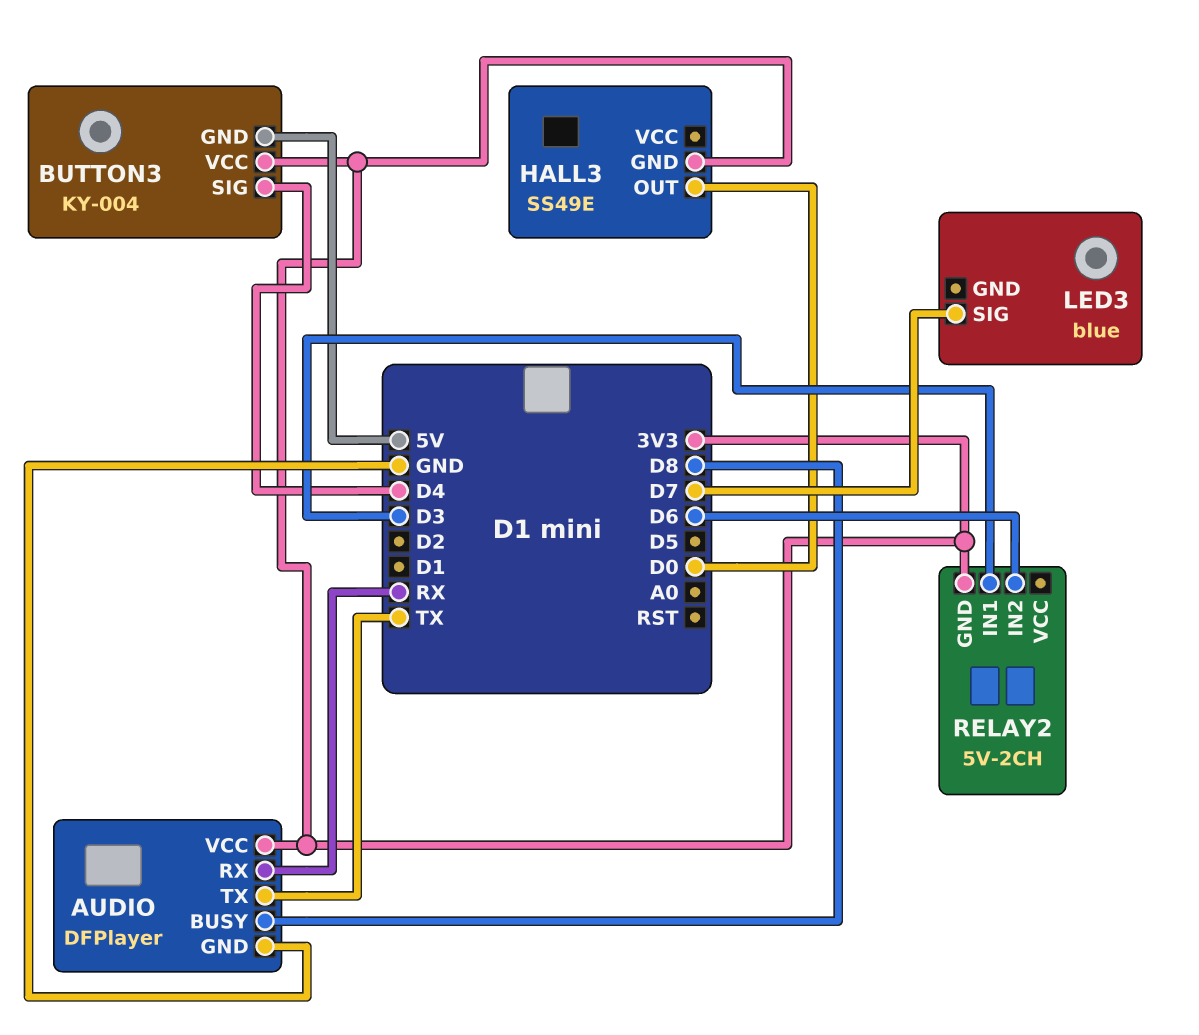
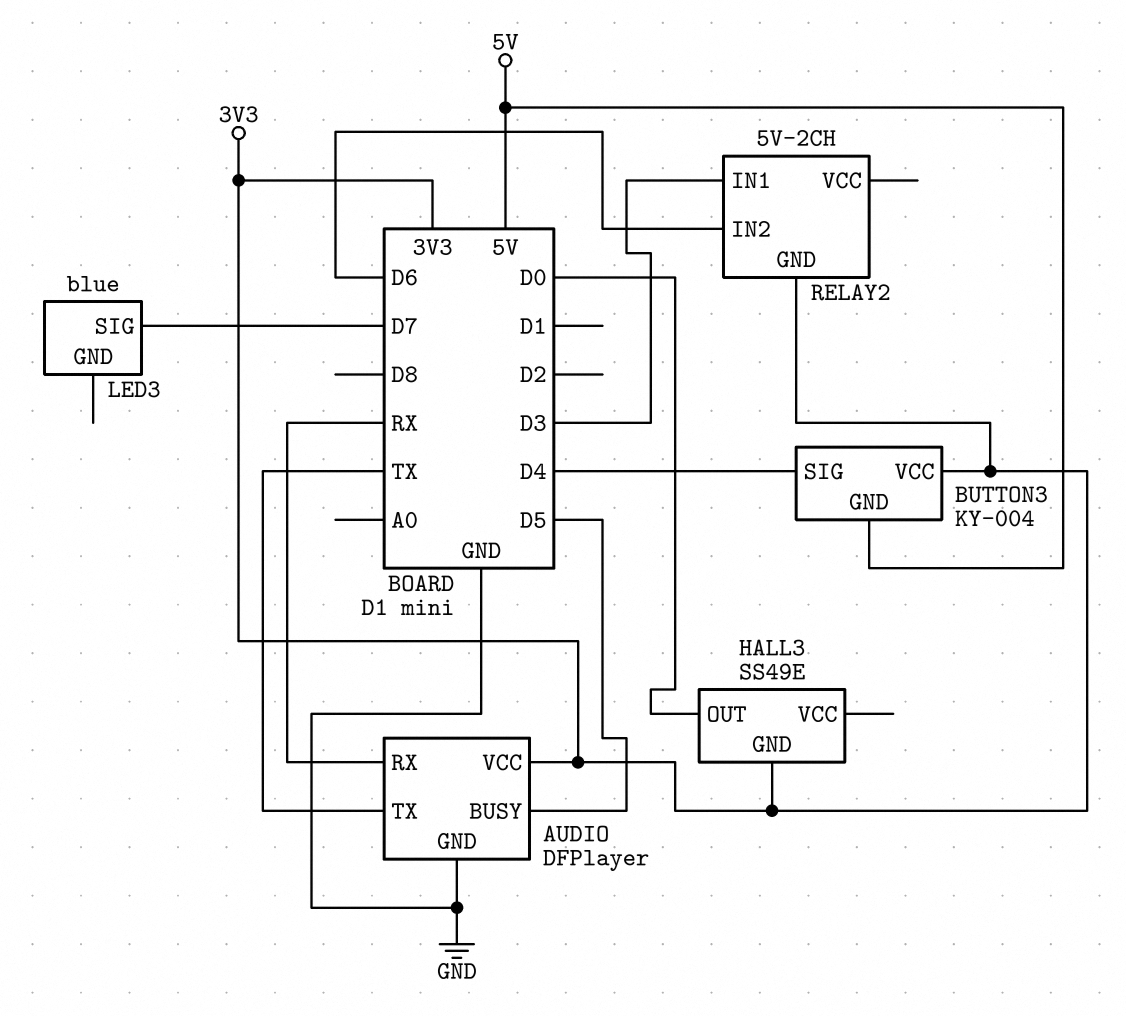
AUDIO pin BUSY: D8 -> D5

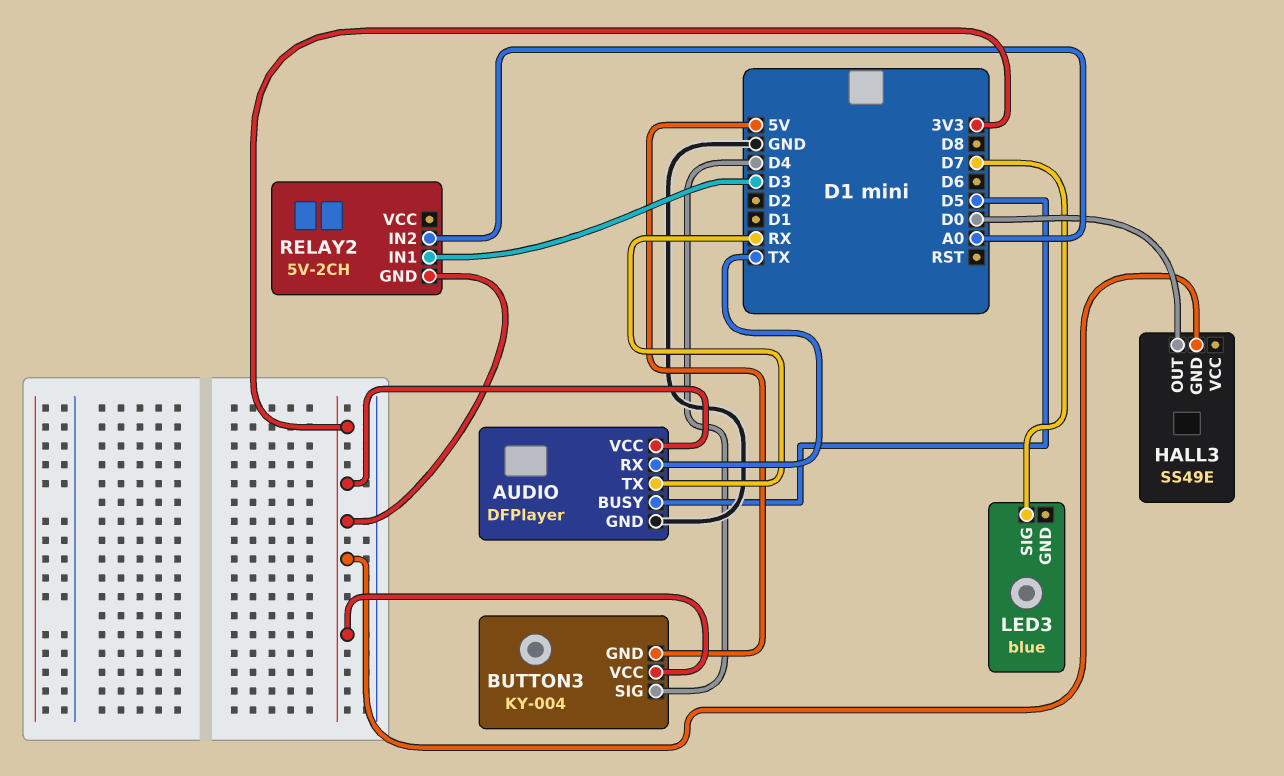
AUDIO pin RX: RX -> TX
AUDIO pin TX: TX -> RX
RELAY2 pin IN2: D6 -> A0

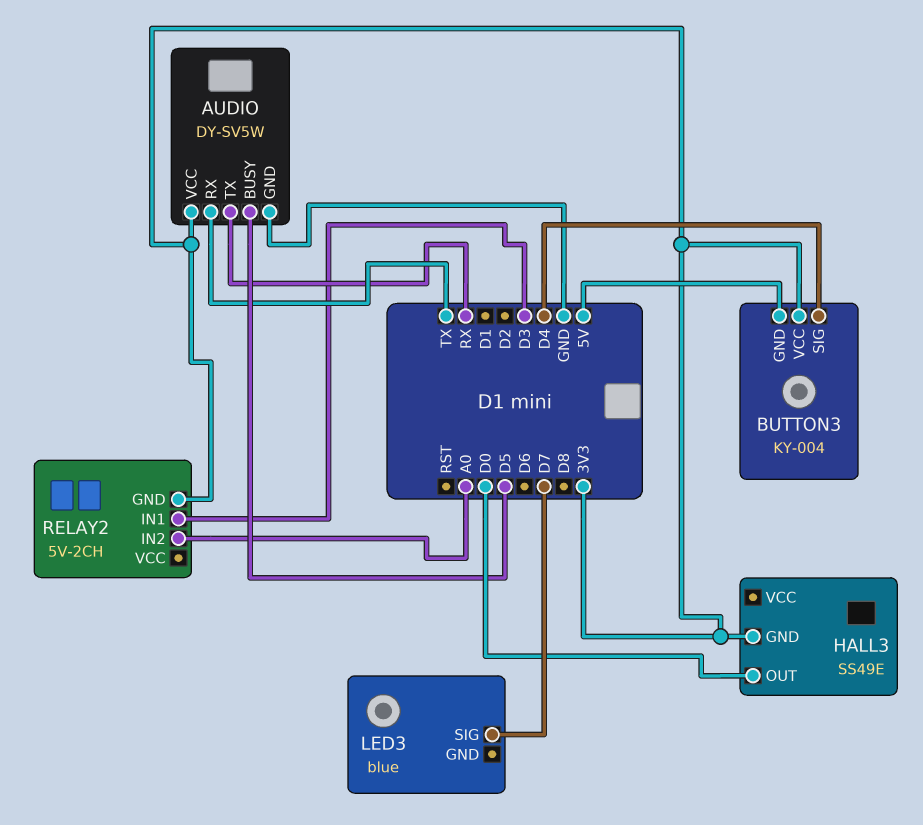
AUDIO: DFPlayer -> DY-SV5W

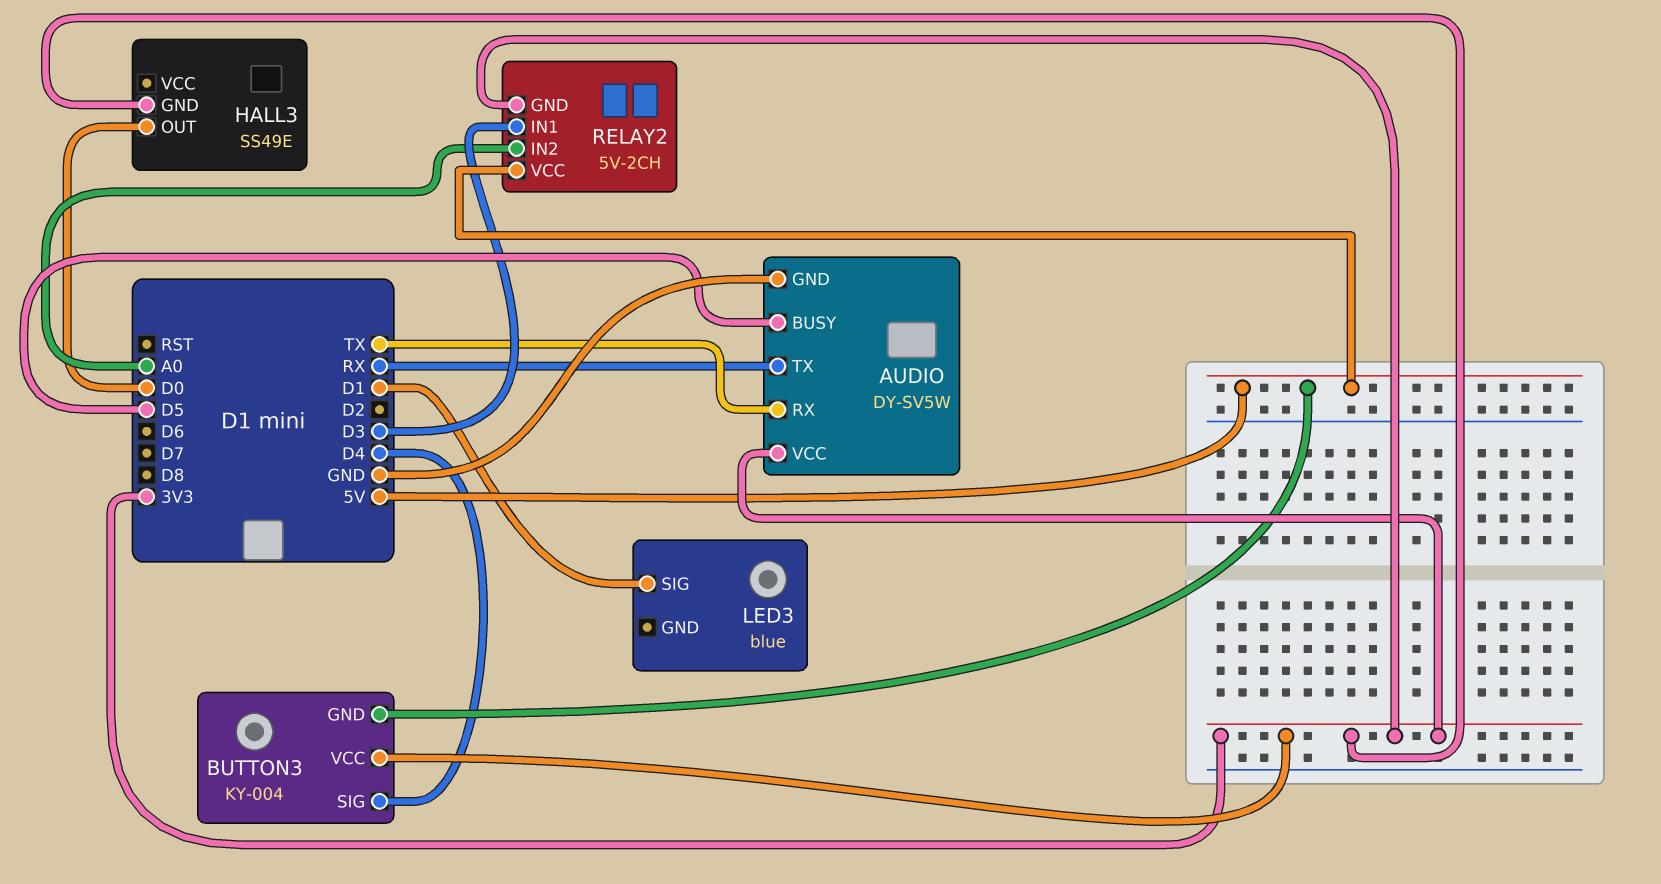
LED3 pin SIG: D7 -> D1
RELAY2 pin VCC: none -> 5V

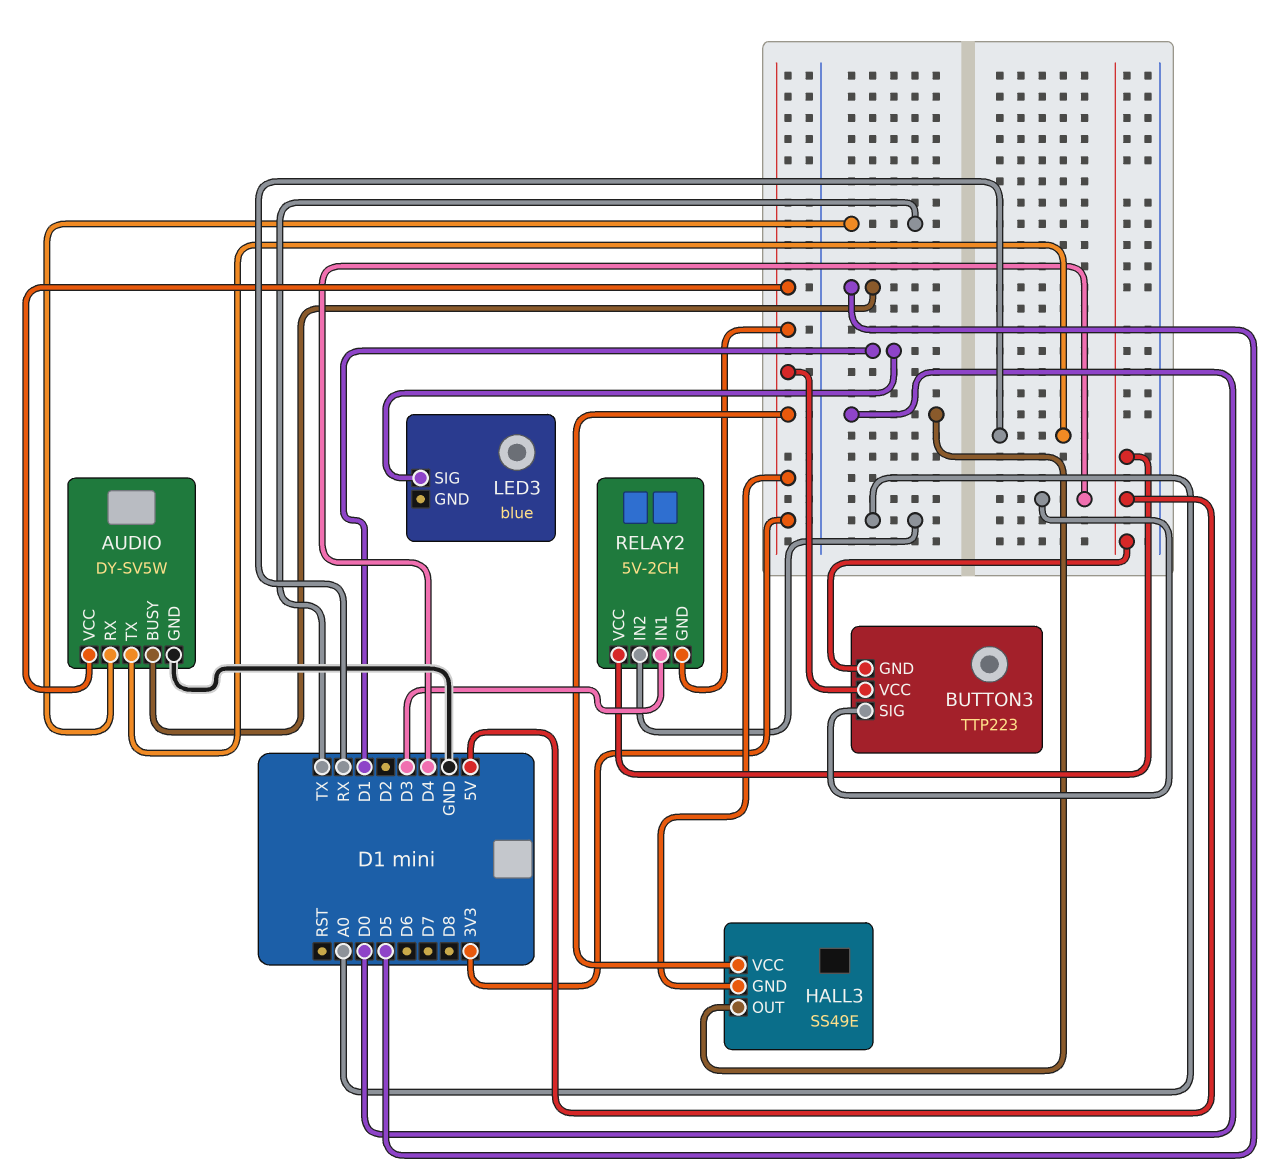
BUTTON3: KY-004 -> TTP223
HALL3 pin VCC: none -> 3V3

